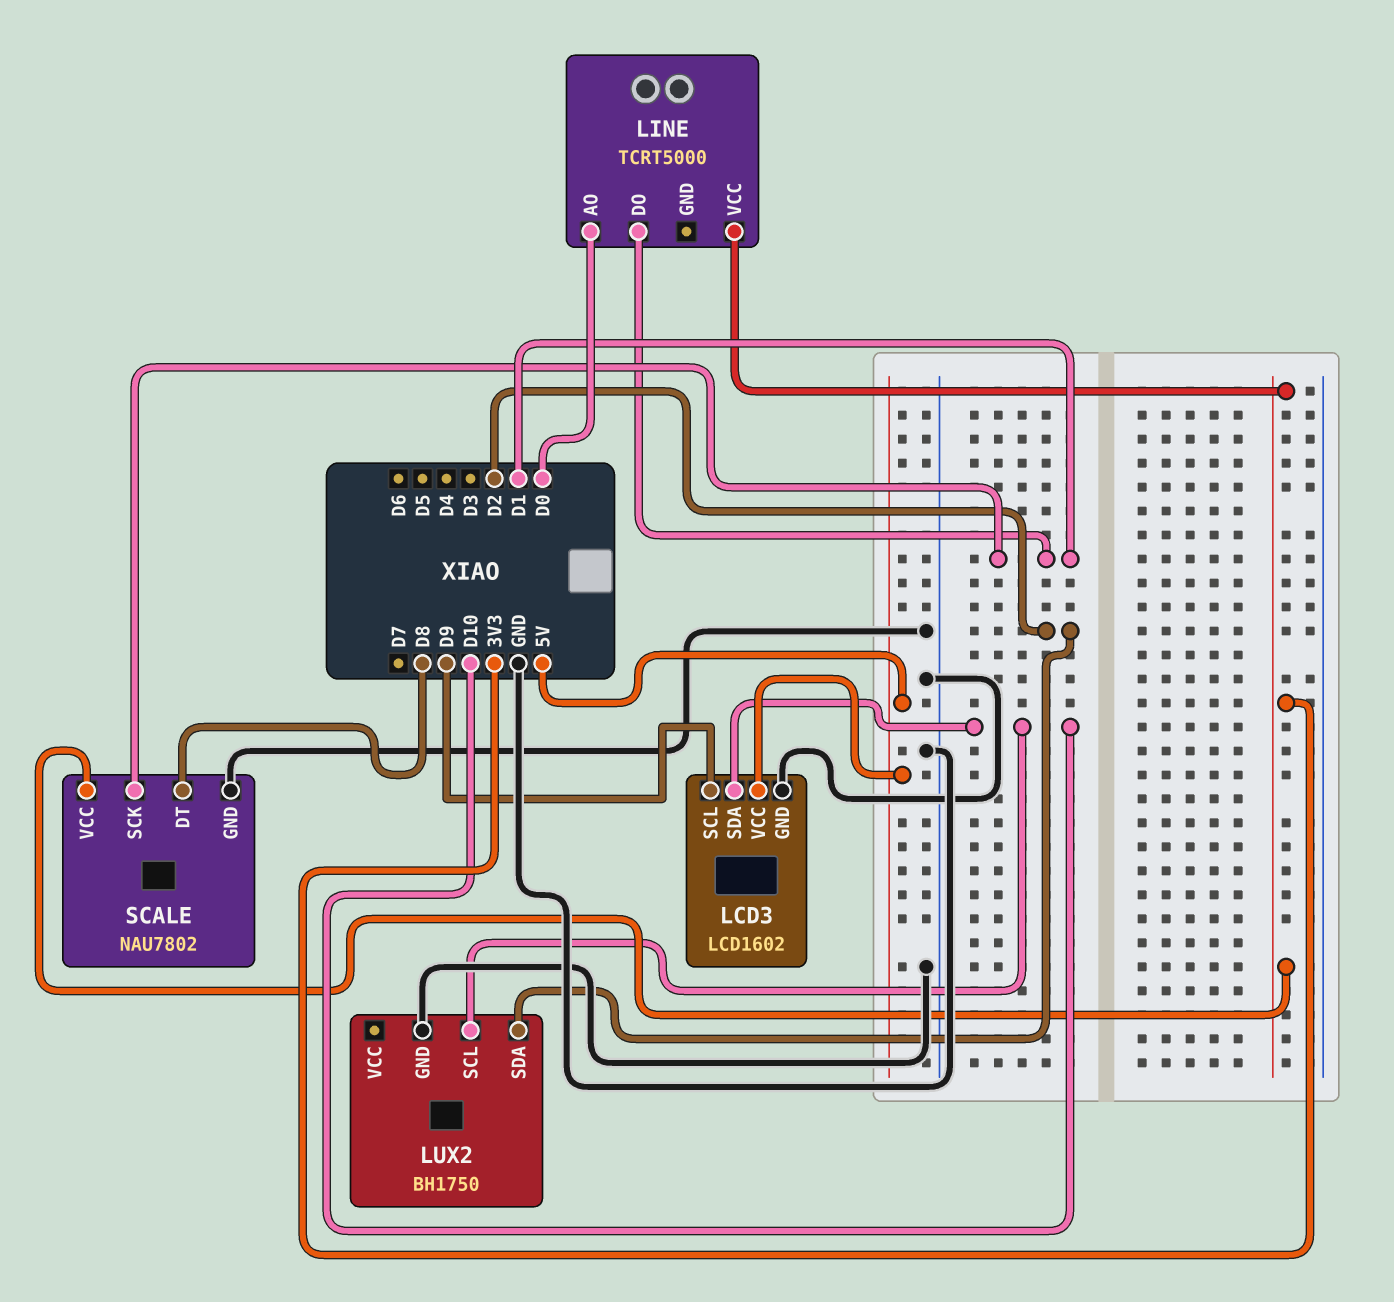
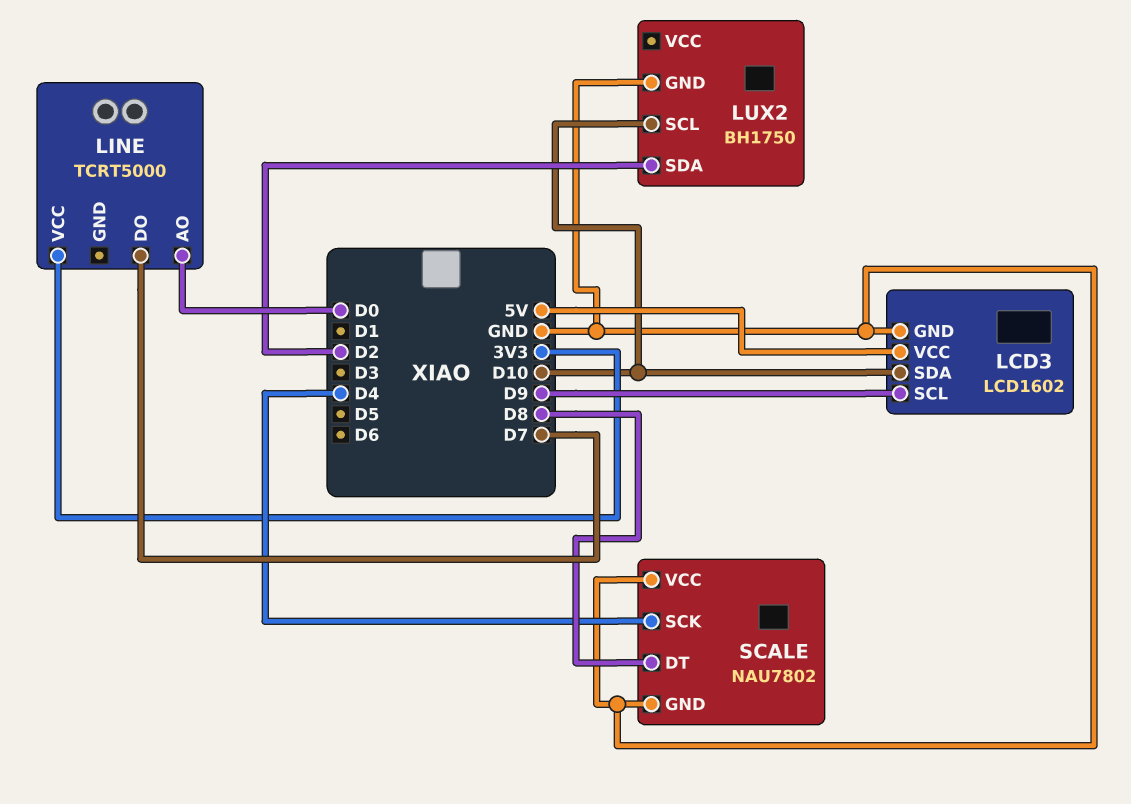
LINE pin DO: D1 -> D7
SCALE pin SCK: D1 -> D4
SCALE pin VCC: 3V3 -> GND

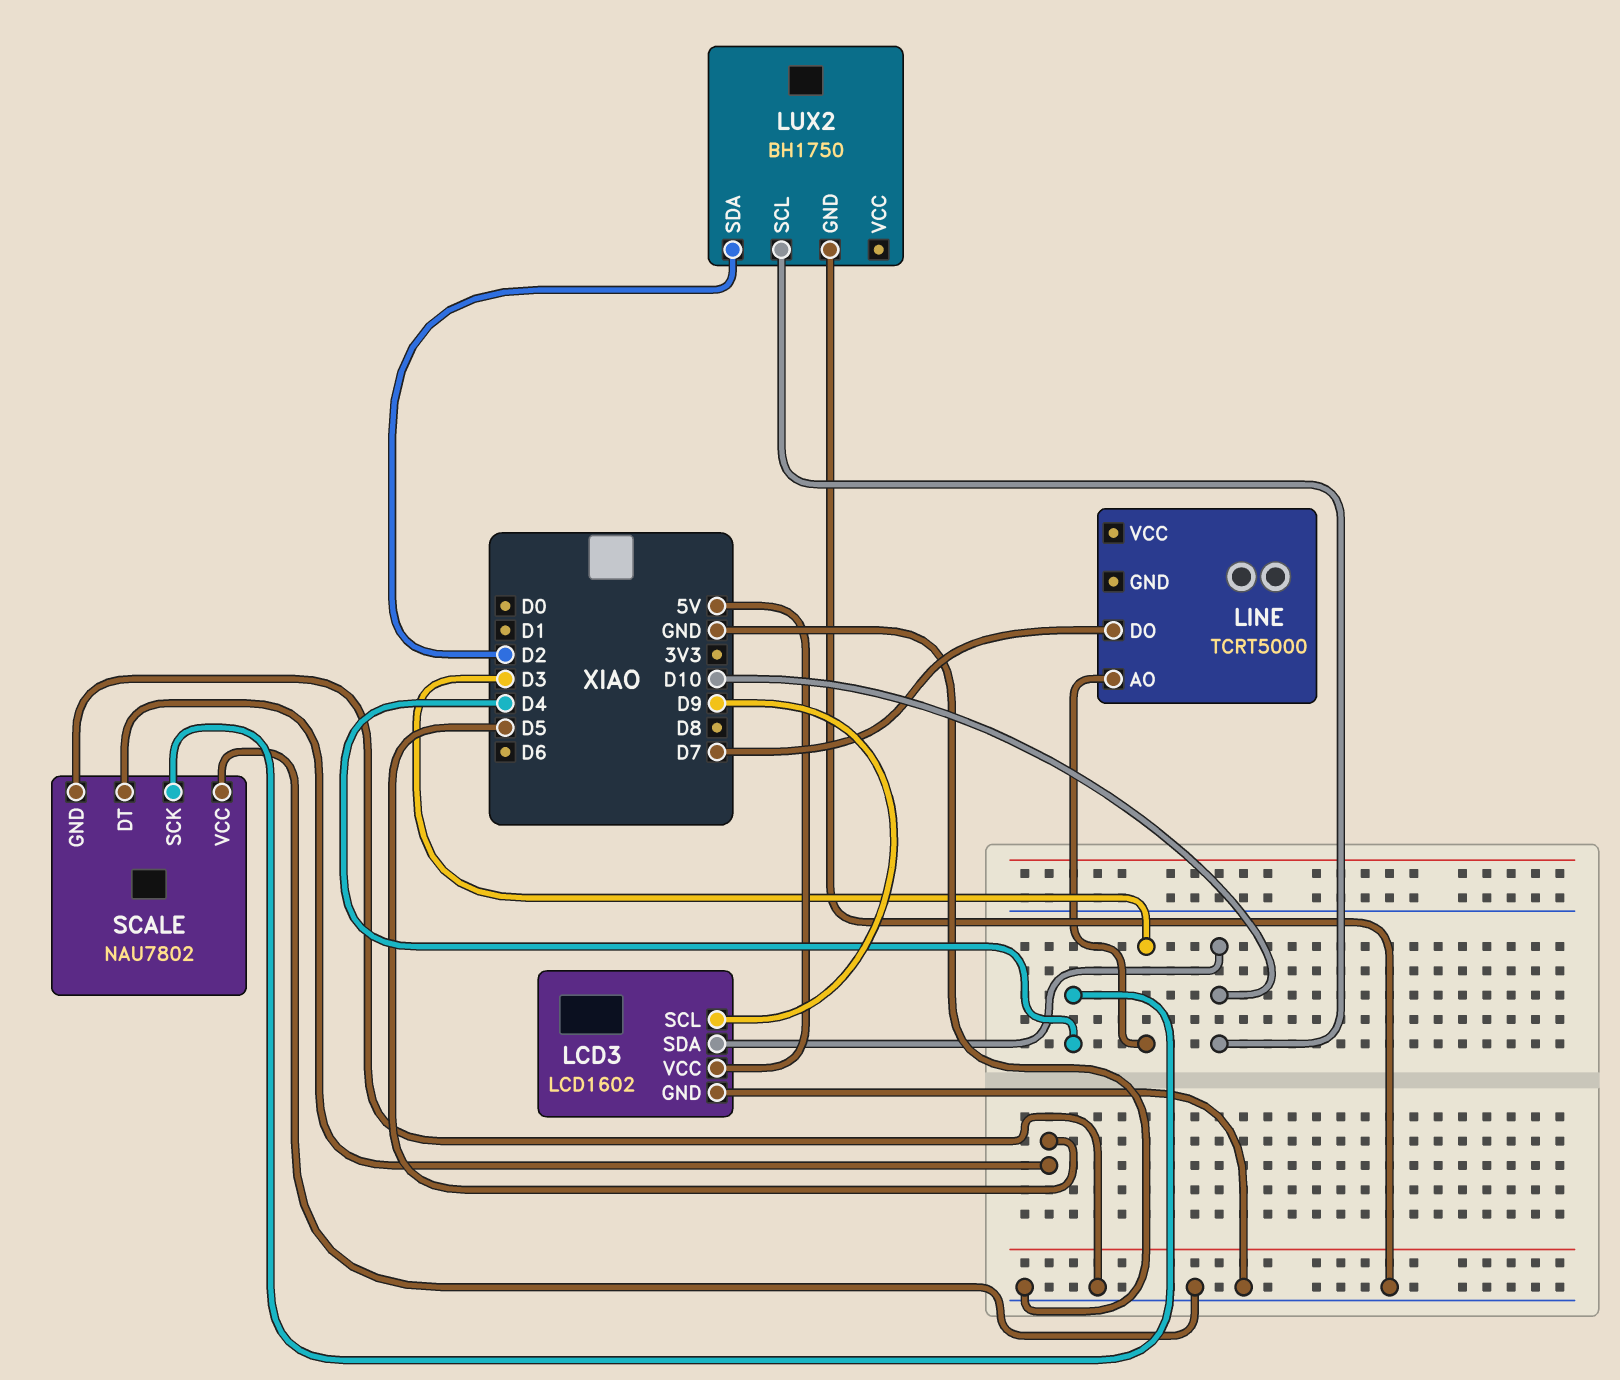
LINE pin AO: D0 -> D3
LINE pin VCC: 3V3 -> none
SCALE pin DT: D8 -> D5

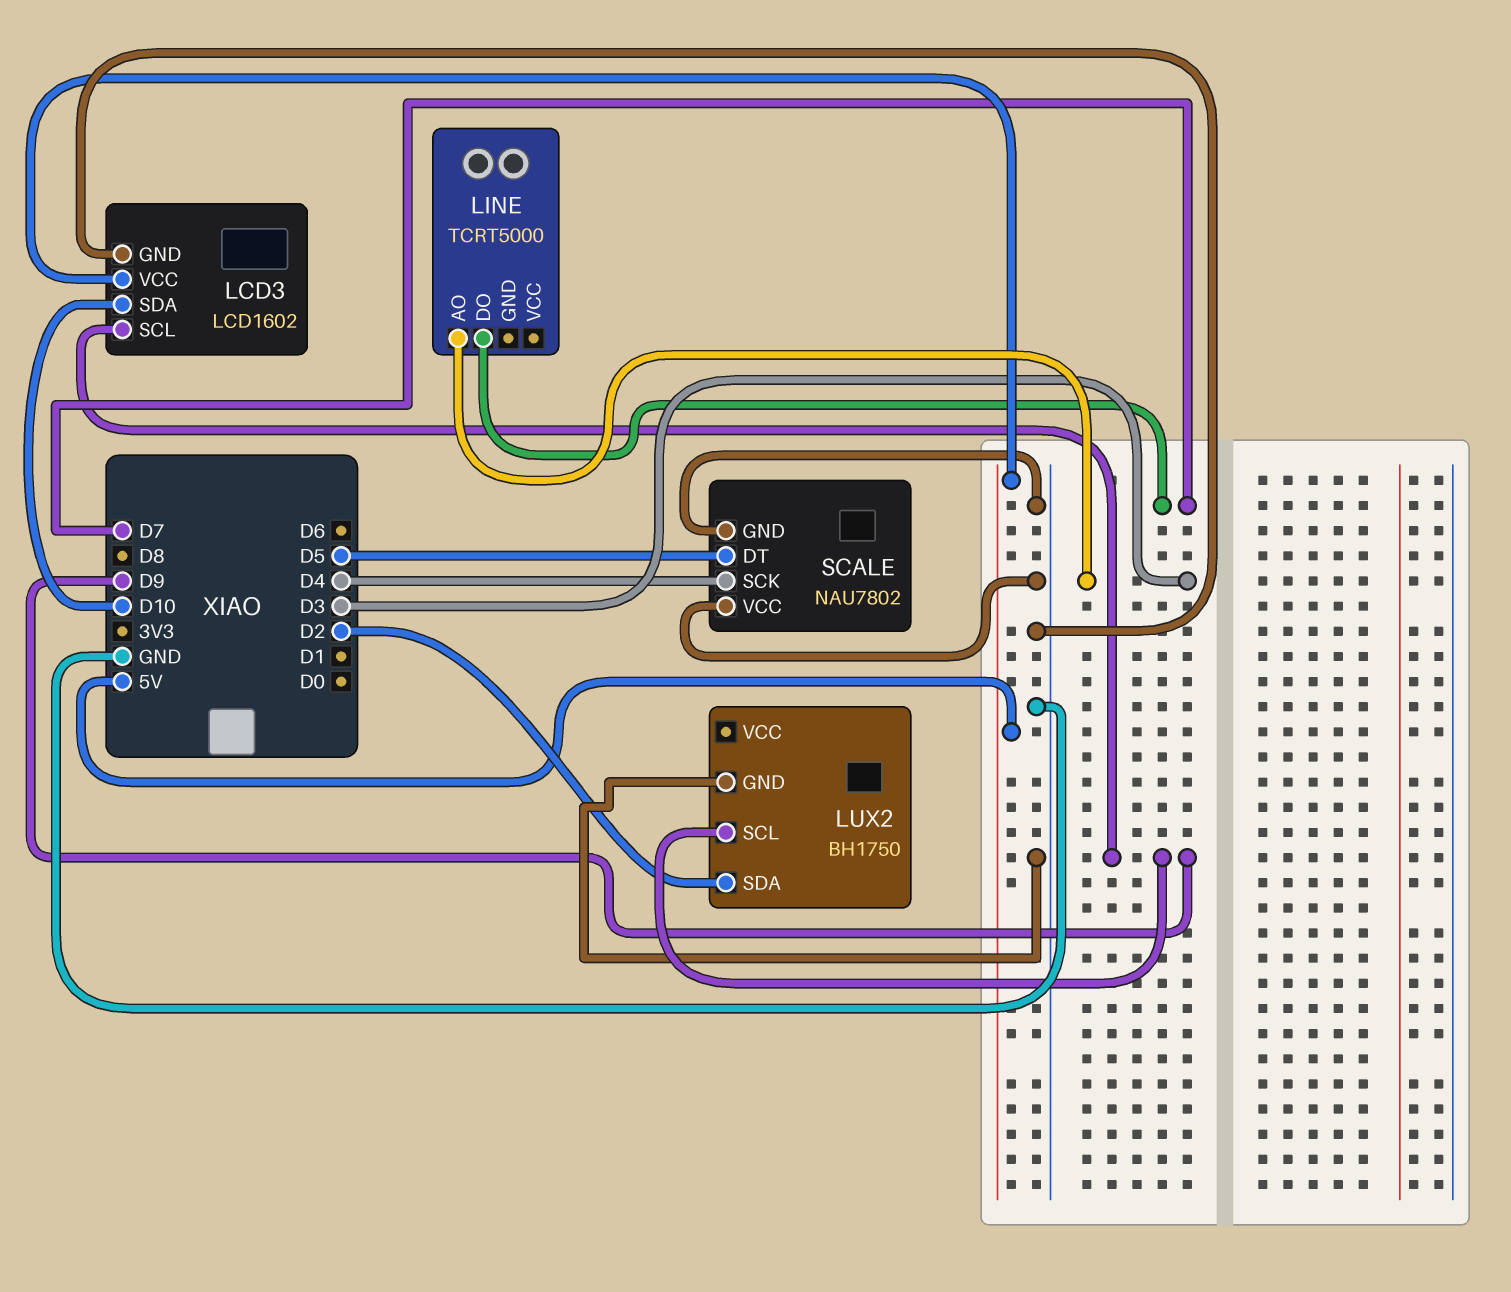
LUX2 pin SCL: D10 -> D9

